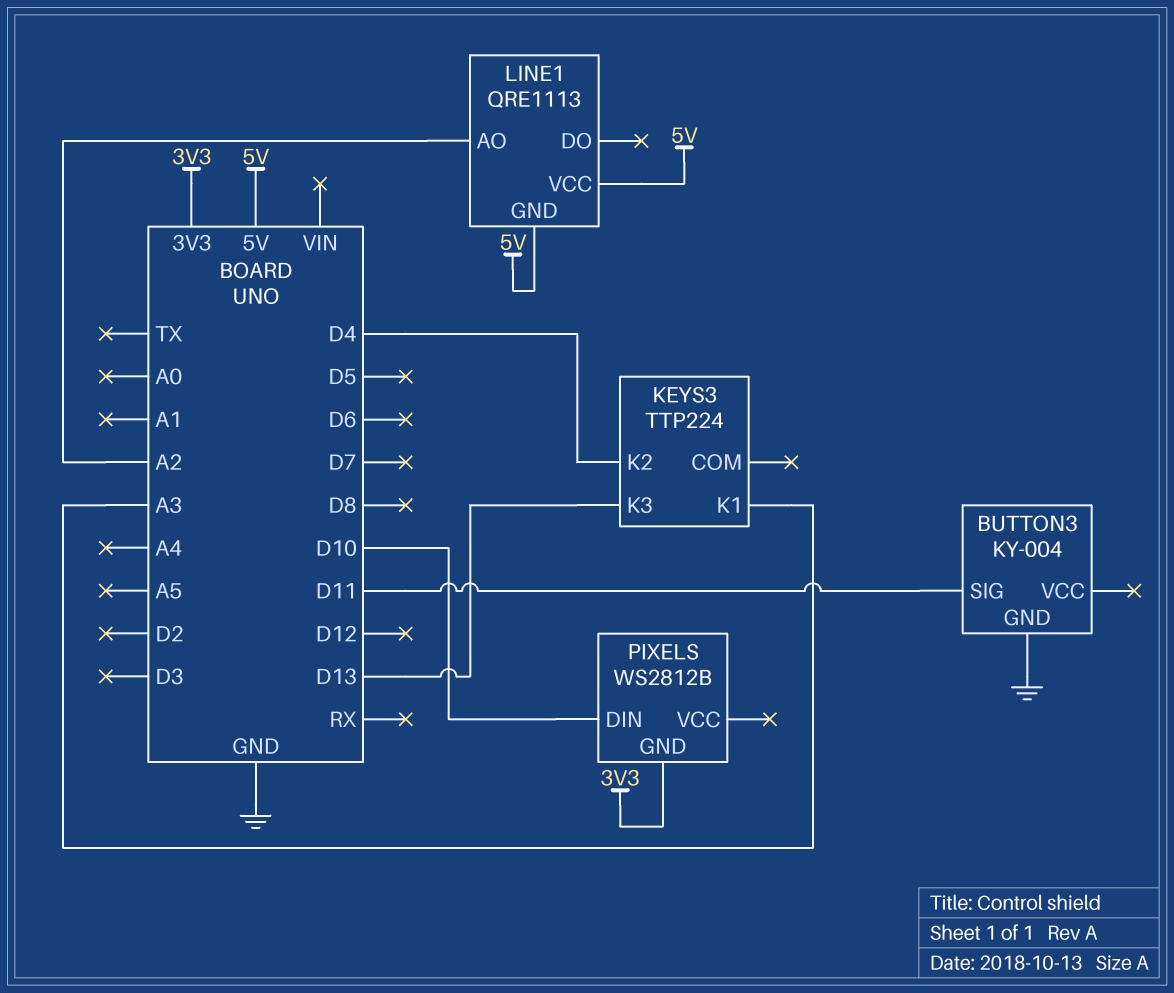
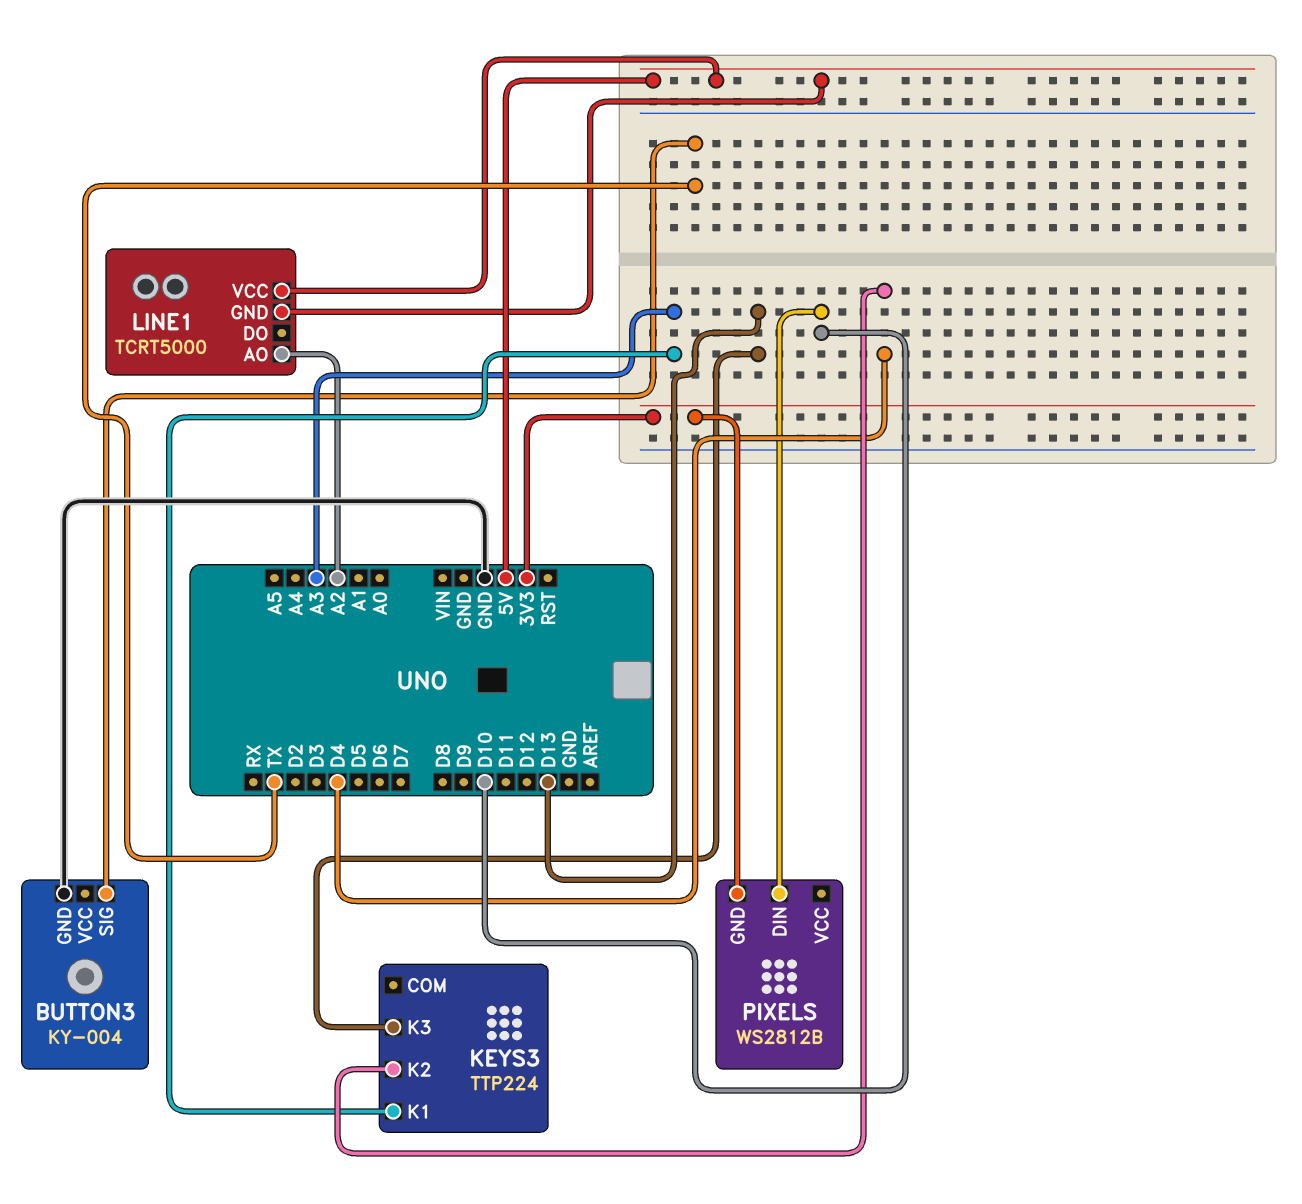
BUTTON3 pin SIG: D11 -> TX
LINE1: QRE1113 -> TCRT5000

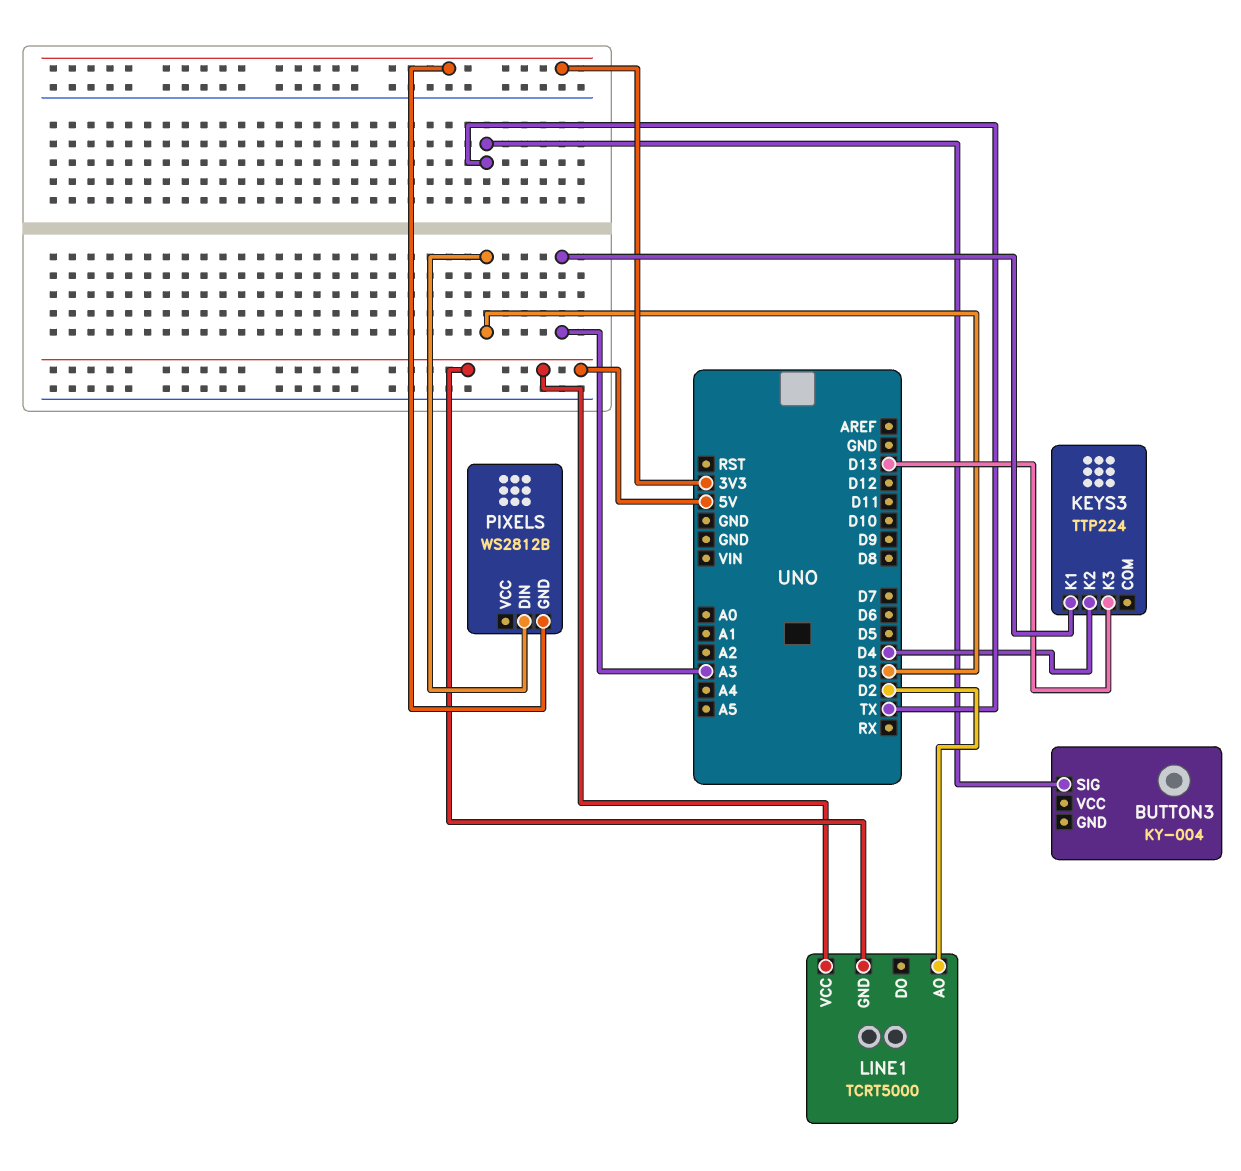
BUTTON3 pin GND: GND -> none
LINE1 pin AO: A2 -> D2
PIXELS pin DIN: D10 -> D3

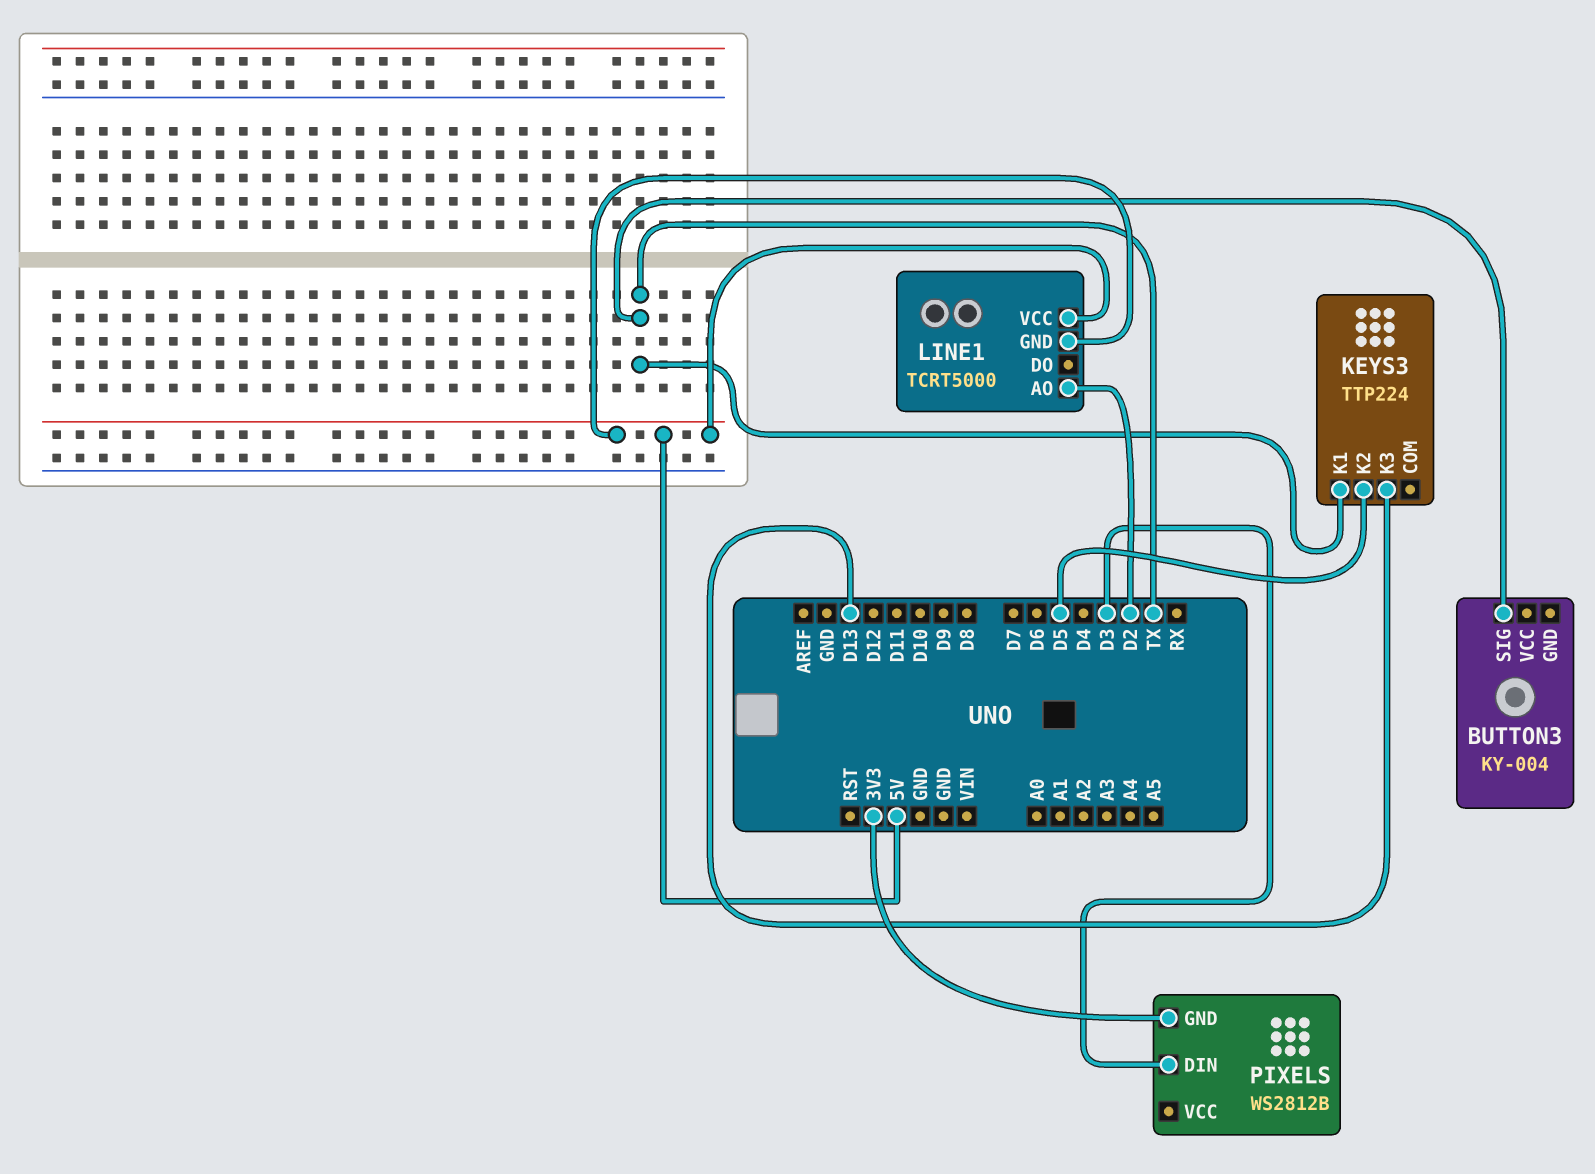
KEYS3 pin K1: A3 -> TX
KEYS3 pin K2: D4 -> D5

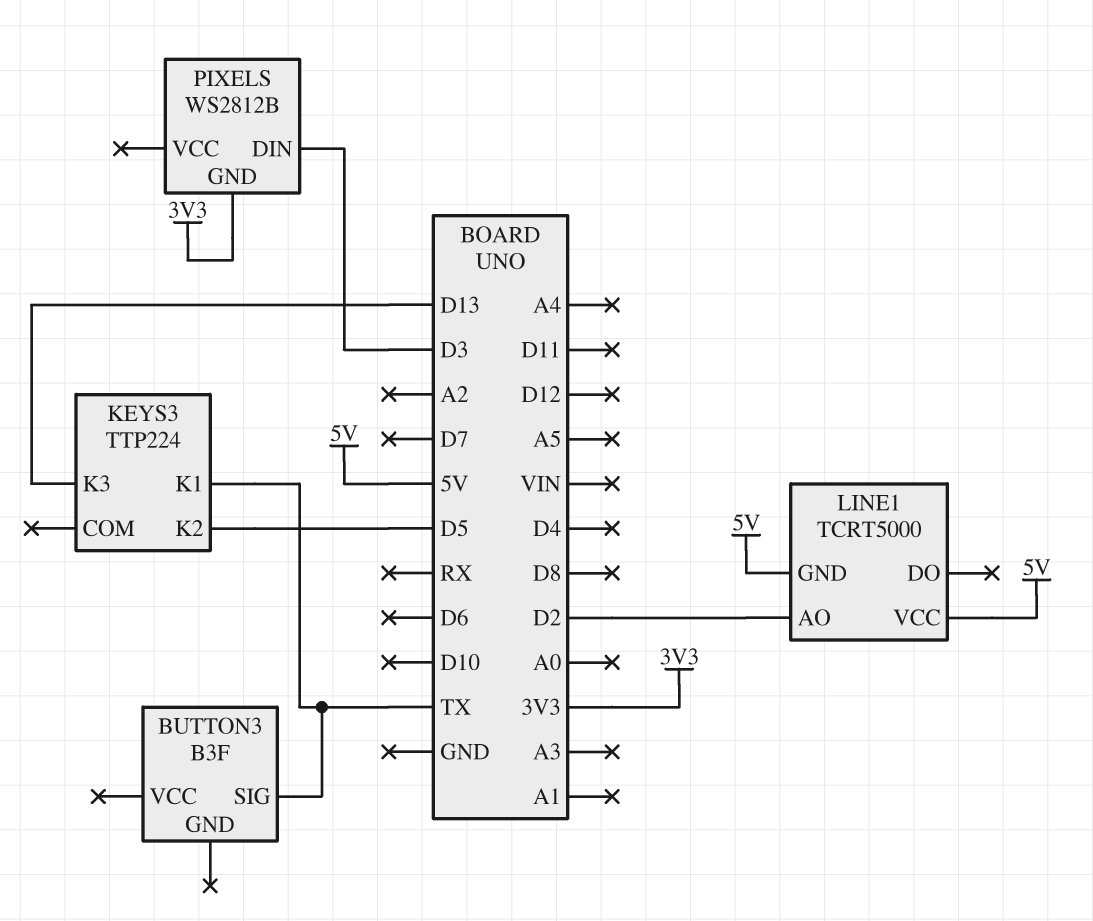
BUTTON3: KY-004 -> B3F

